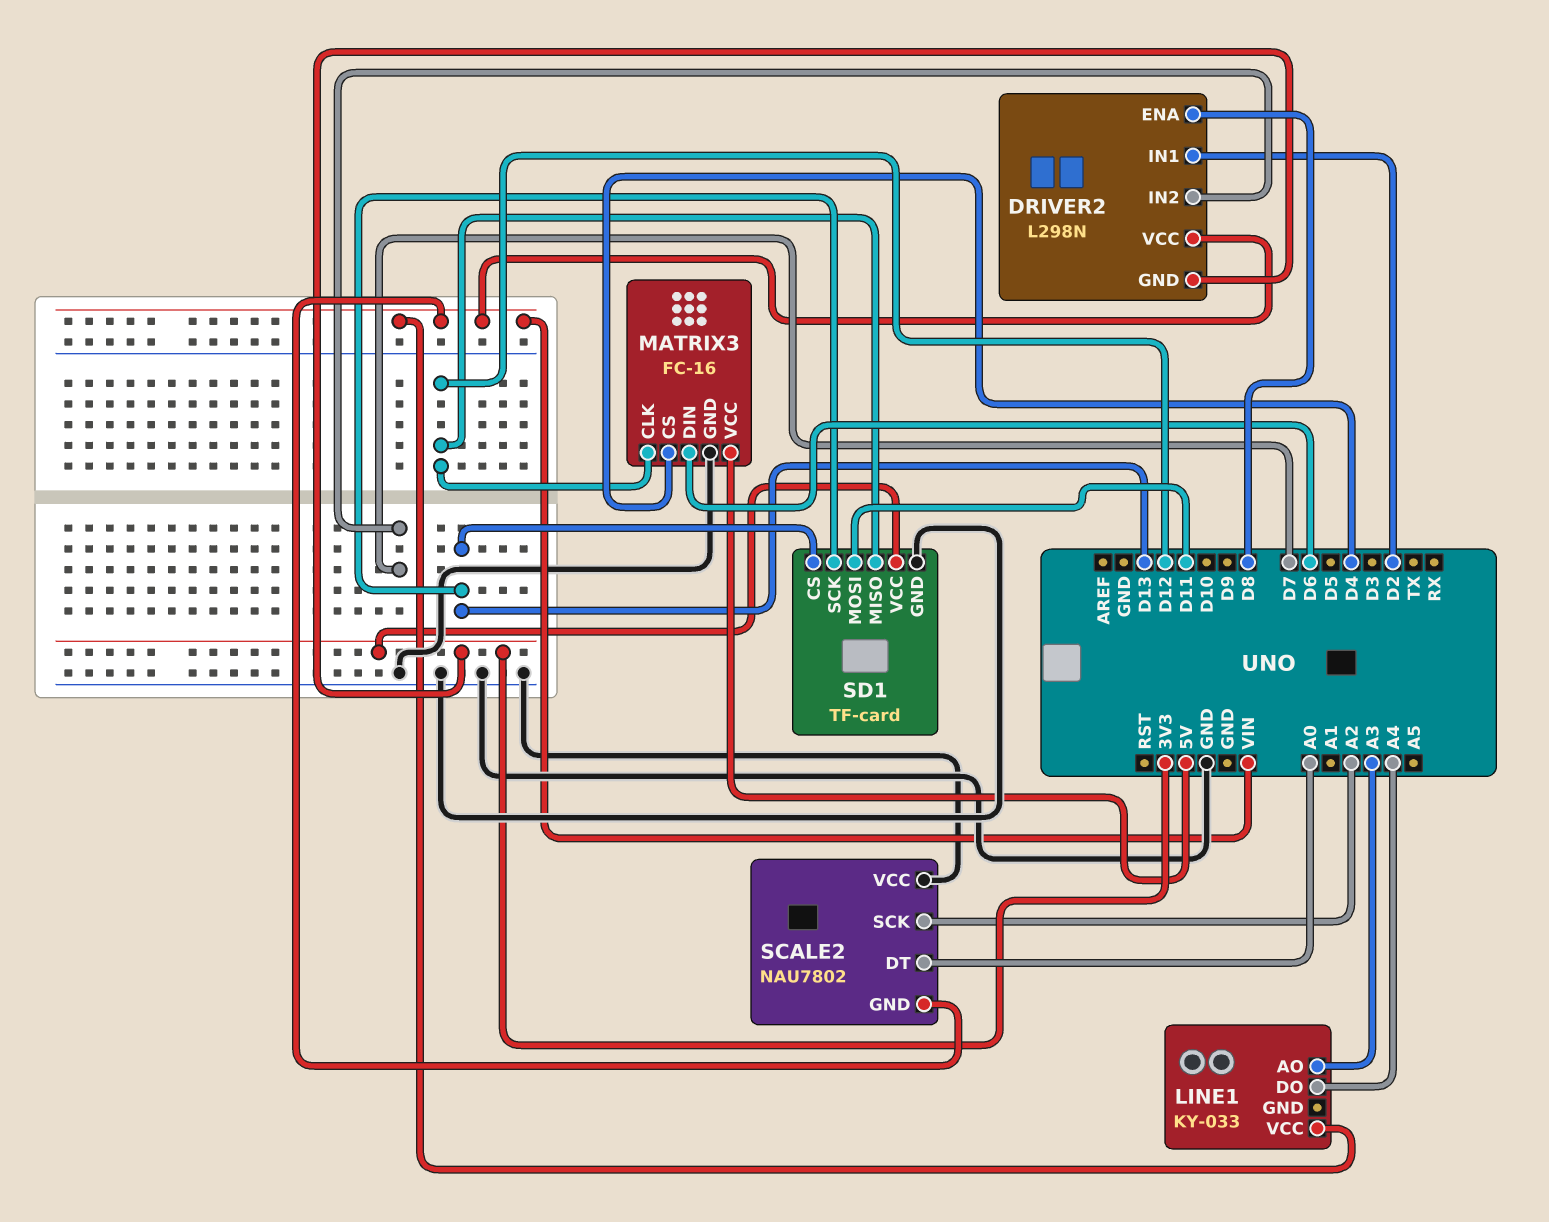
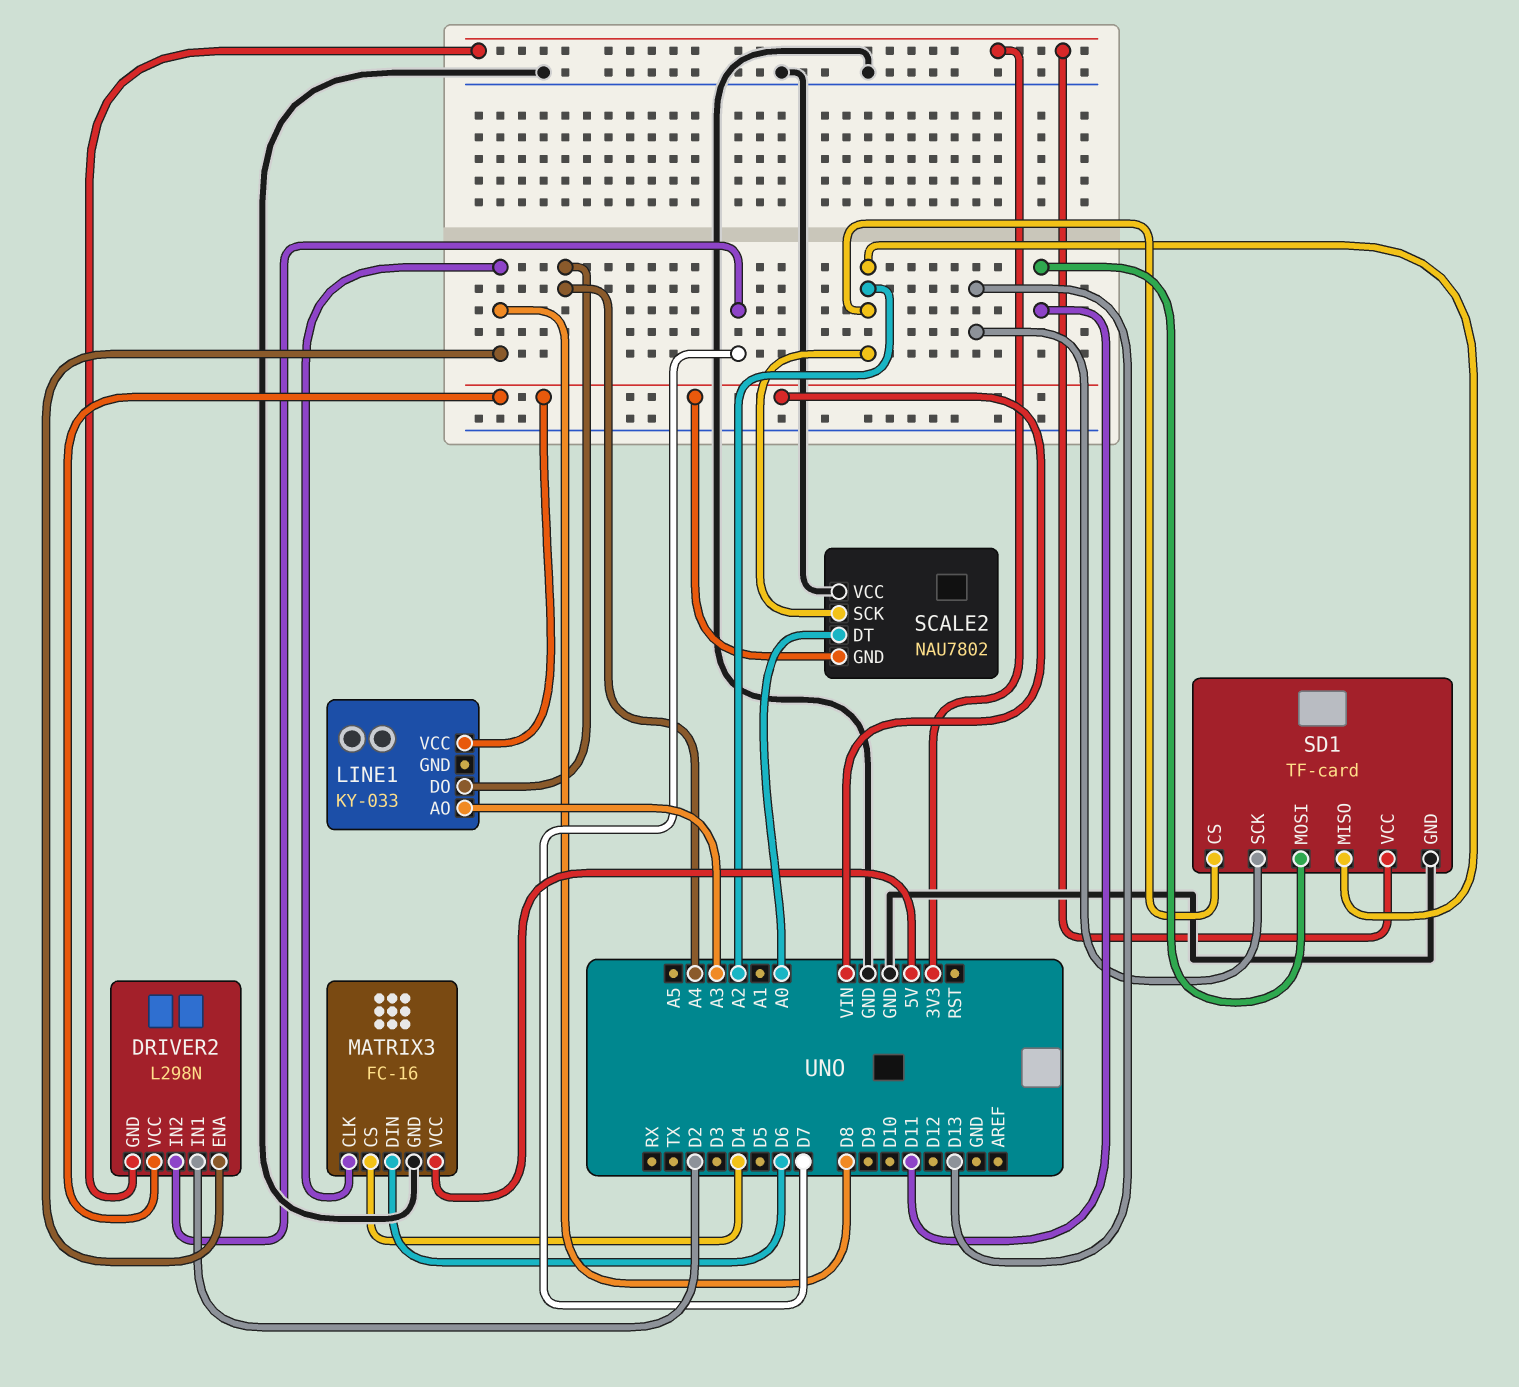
MATRIX3 pin CLK: D12 -> D8
SD1 pin CS: D13 -> A2
SD1 pin MISO: D12 -> A2

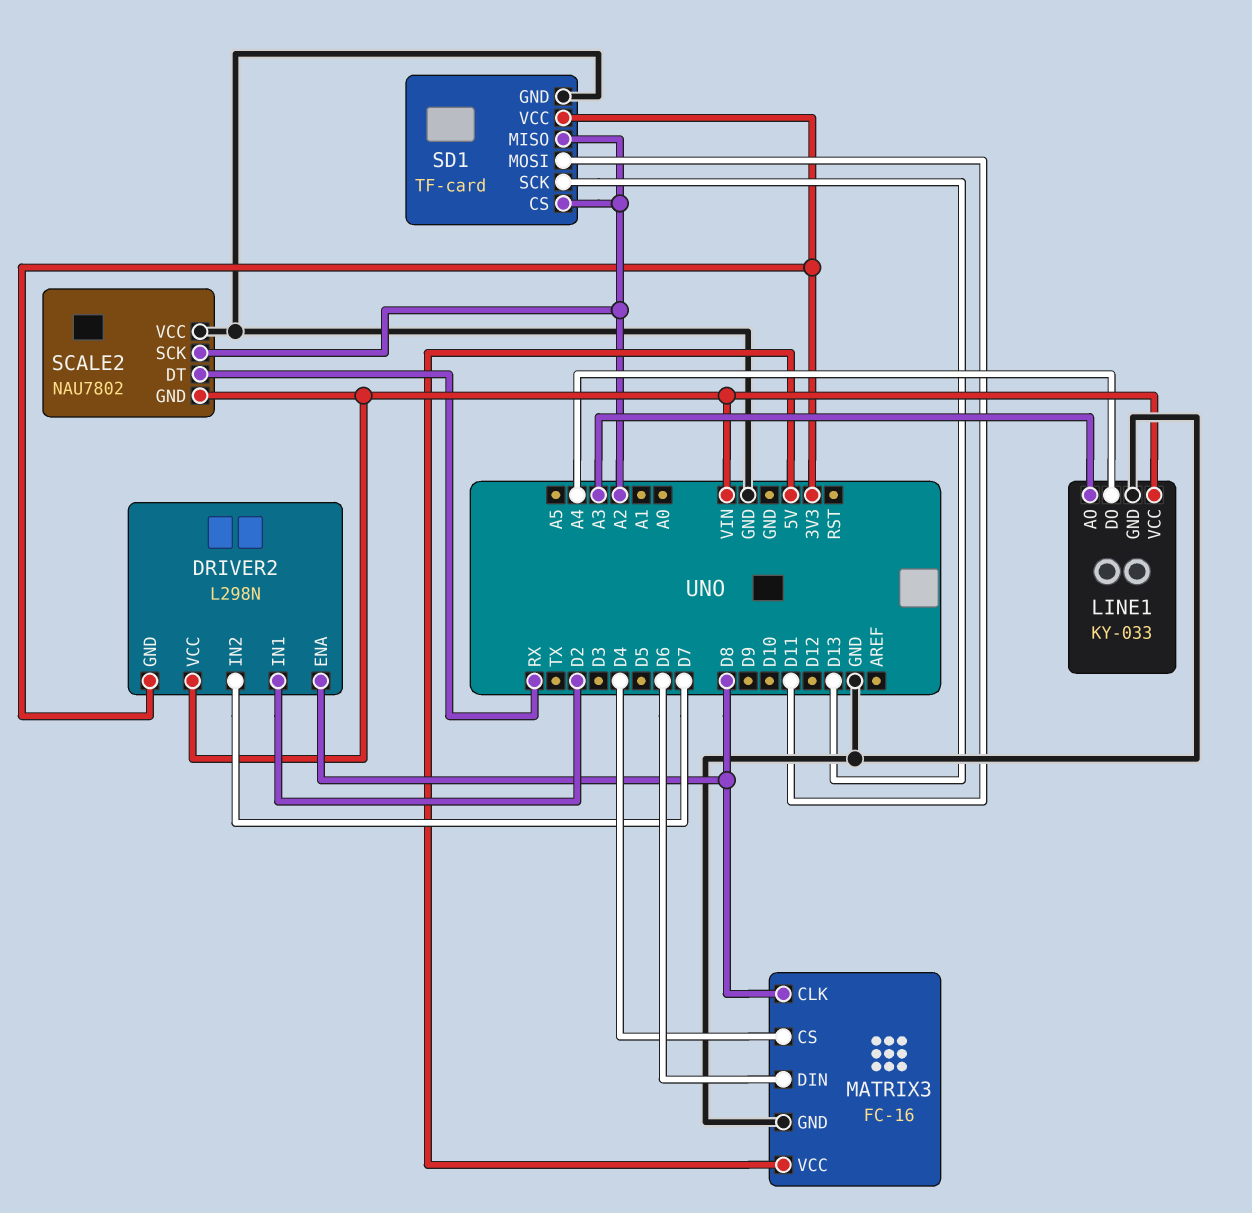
LINE1 pin GND: none -> GND
SCALE2 pin DT: A0 -> RX

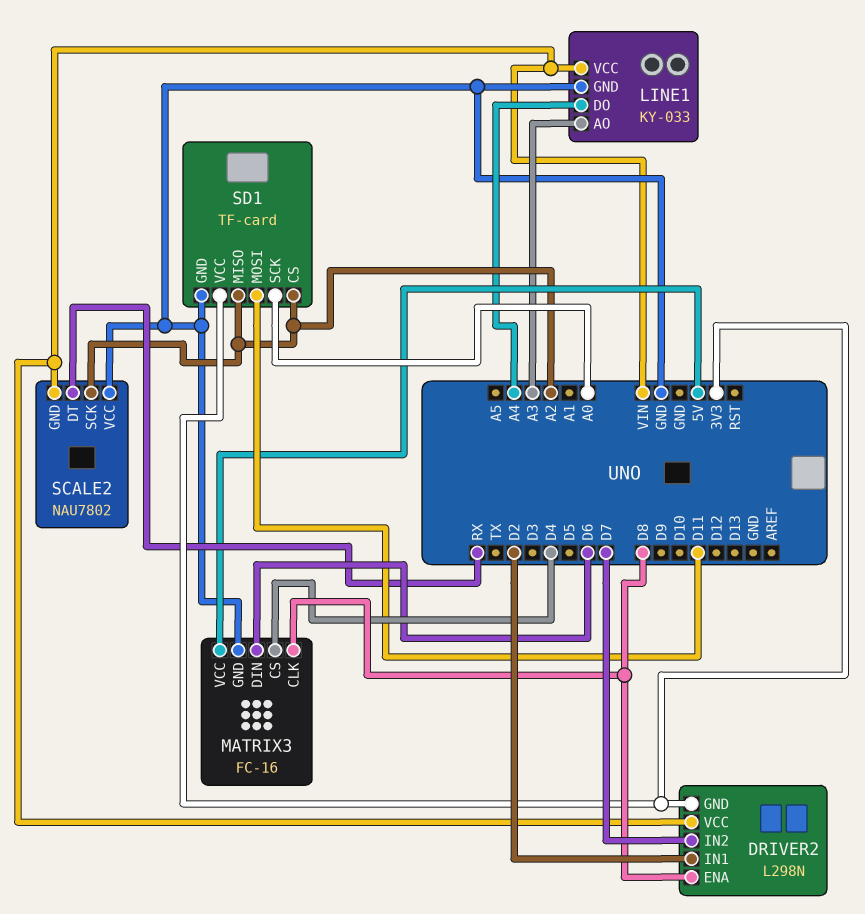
SD1 pin SCK: D13 -> A0

